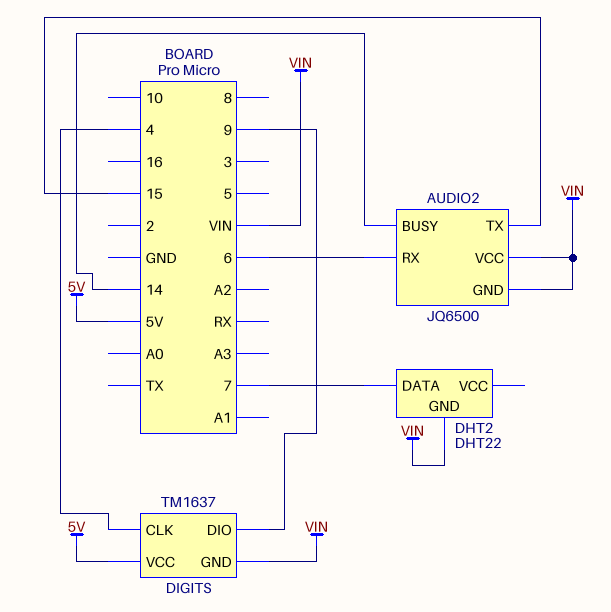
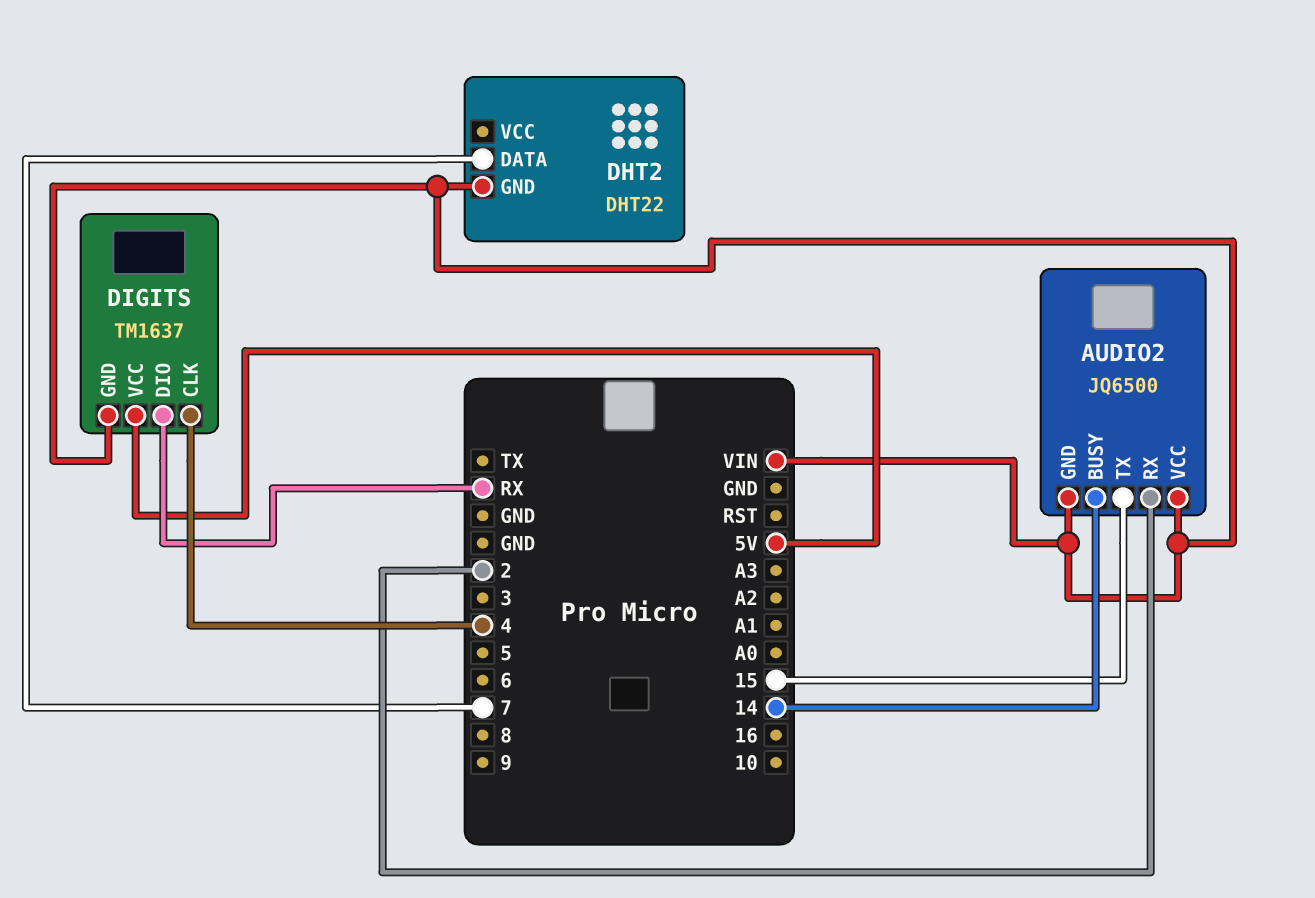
AUDIO2 pin RX: 6 -> 2
DIGITS pin DIO: 9 -> RX

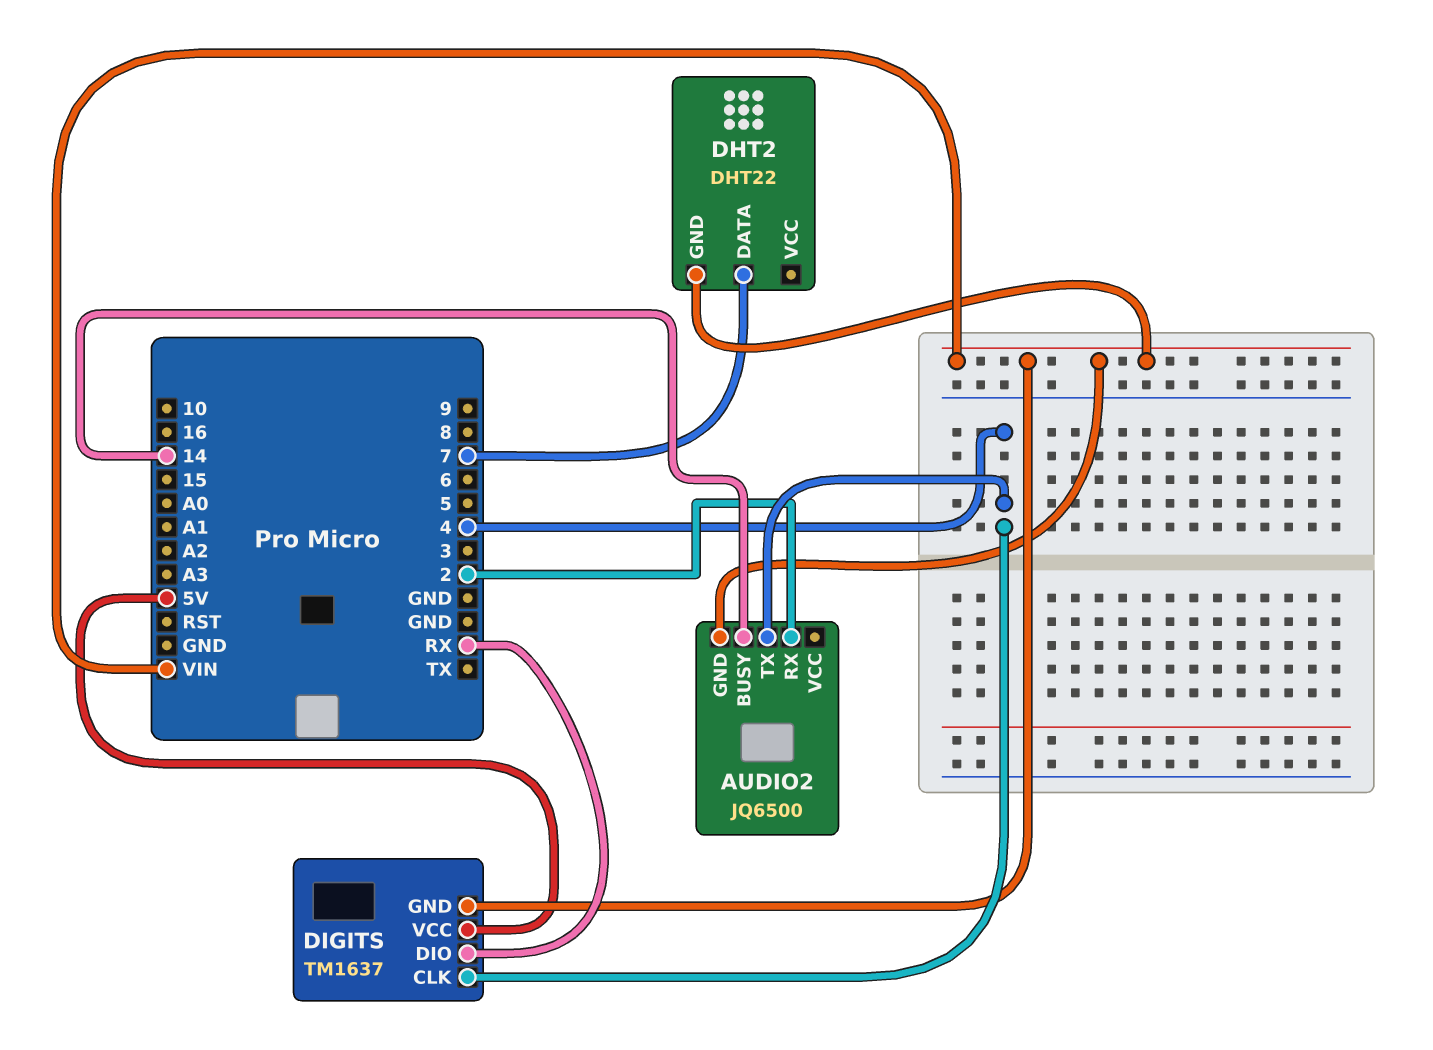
AUDIO2 pin TX: 15 -> 4
AUDIO2 pin VCC: VIN -> none

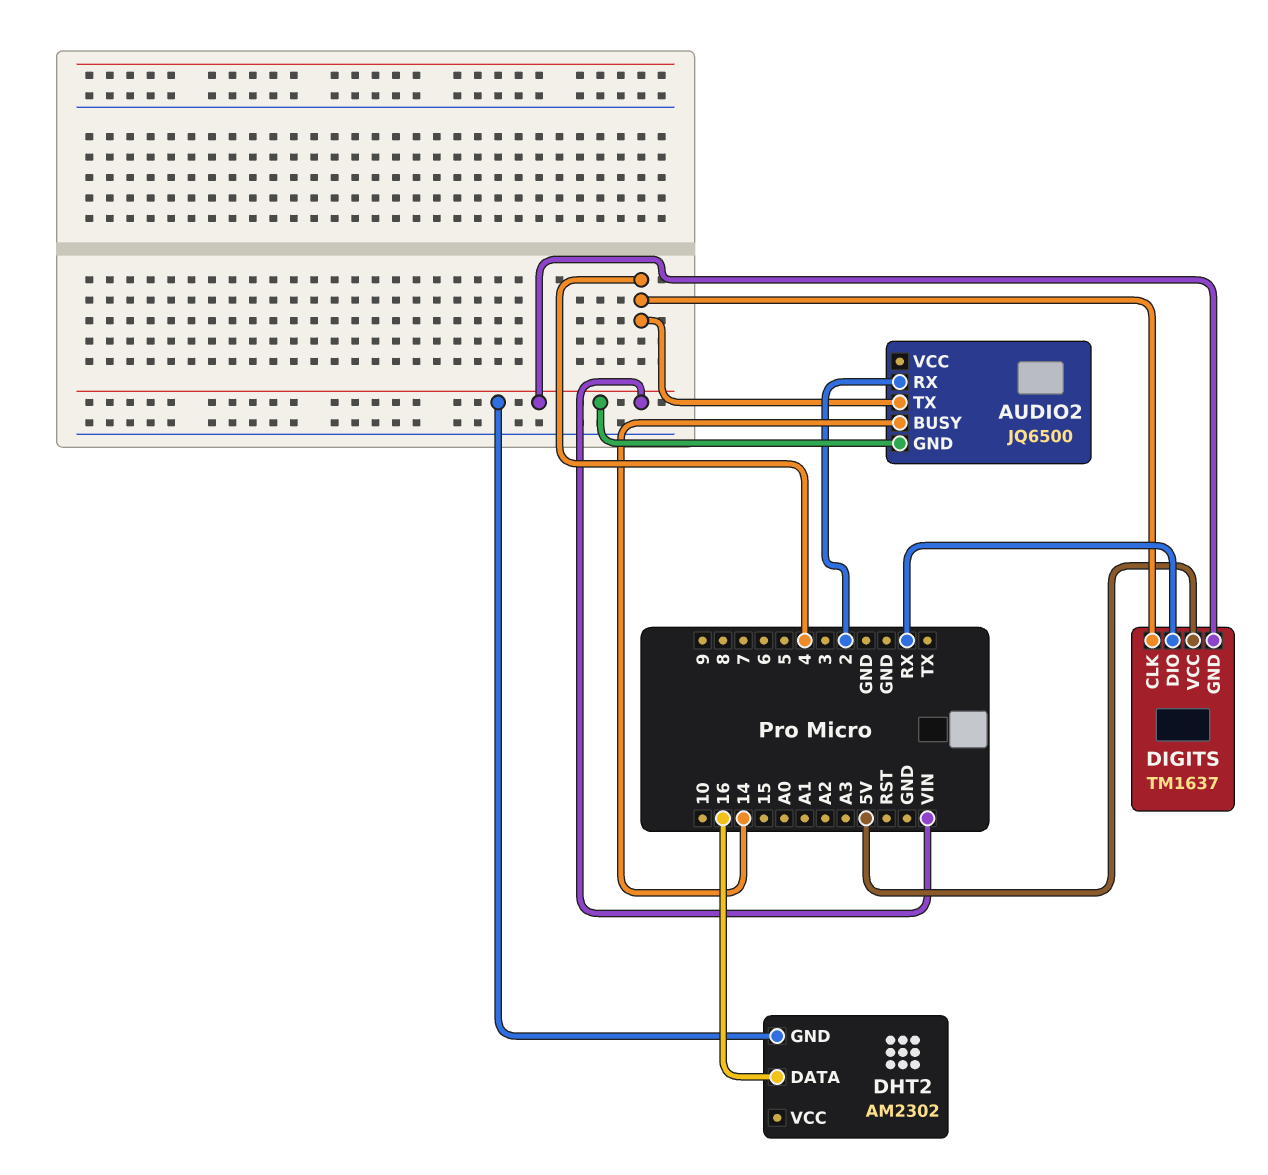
DHT2: DHT22 -> AM2302
DHT2 pin DATA: 7 -> 16

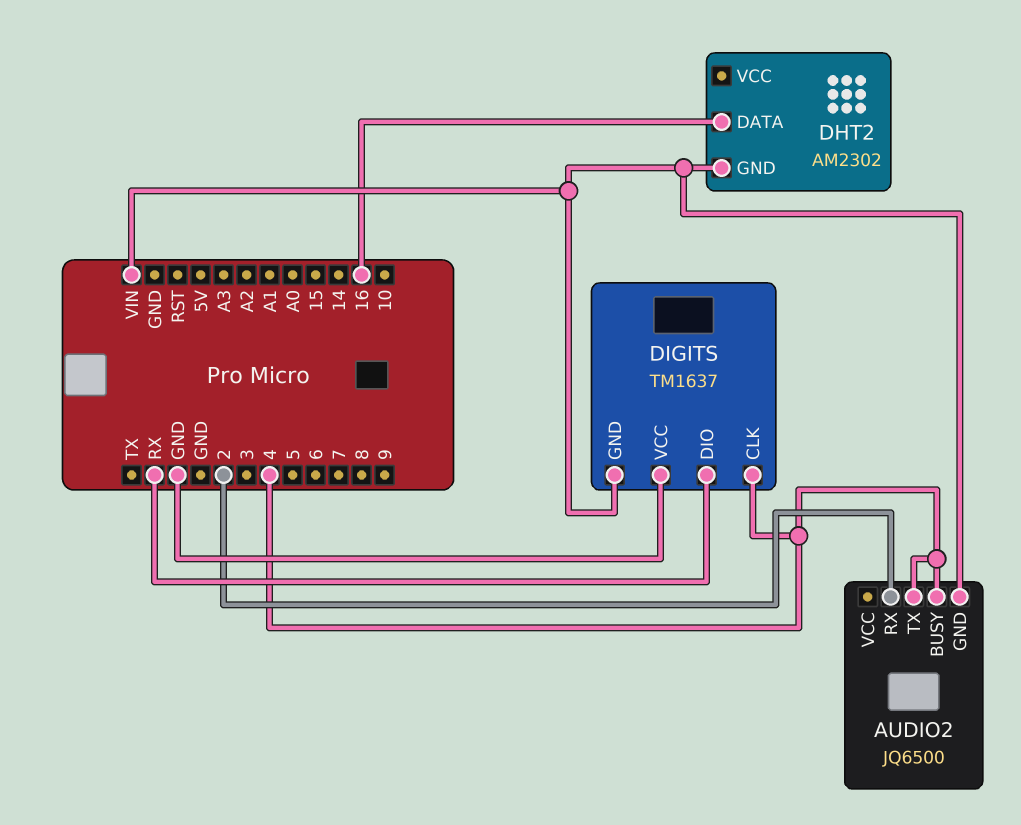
AUDIO2 pin BUSY: 14 -> 4
DIGITS pin VCC: 5V -> GND

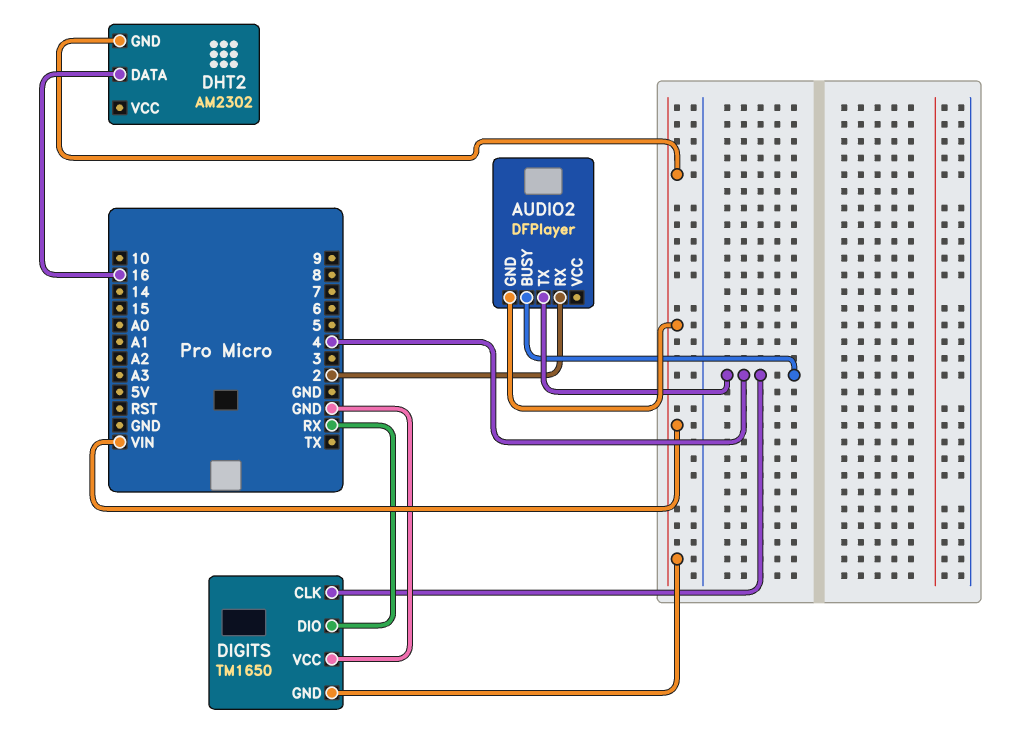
AUDIO2: JQ6500 -> DFPlayer
DIGITS: TM1637 -> TM1650

